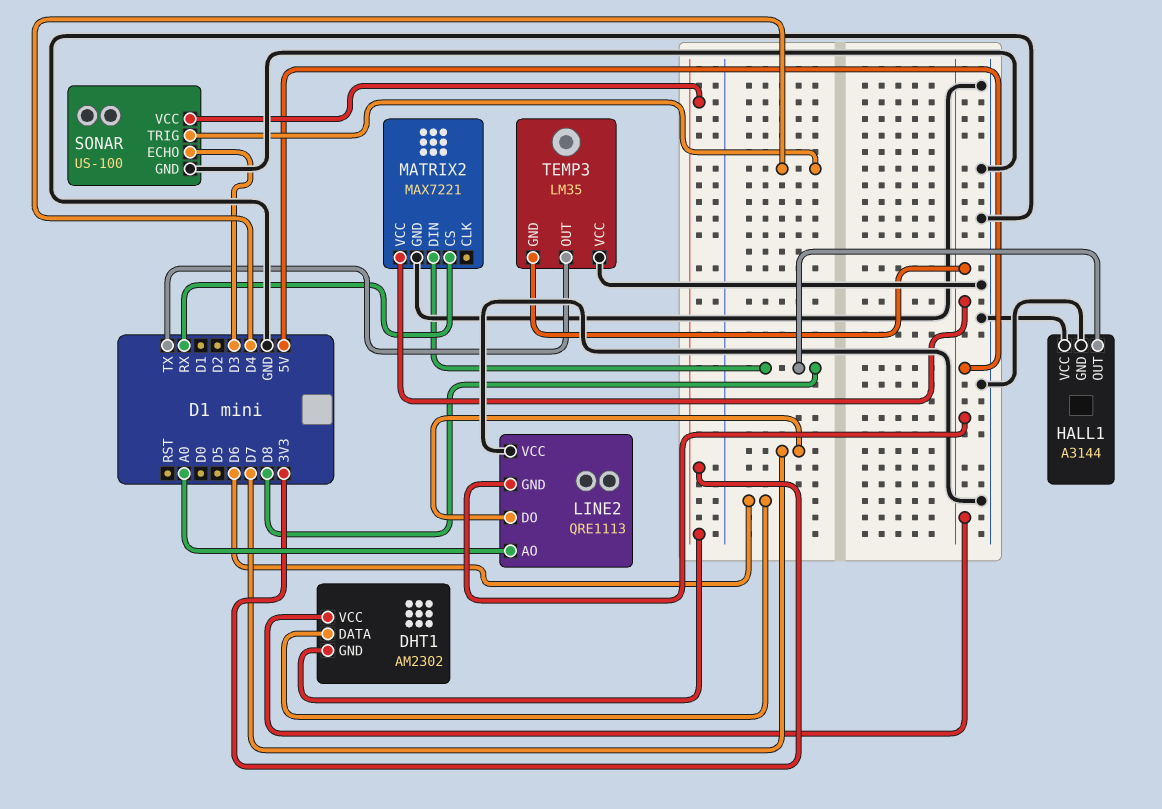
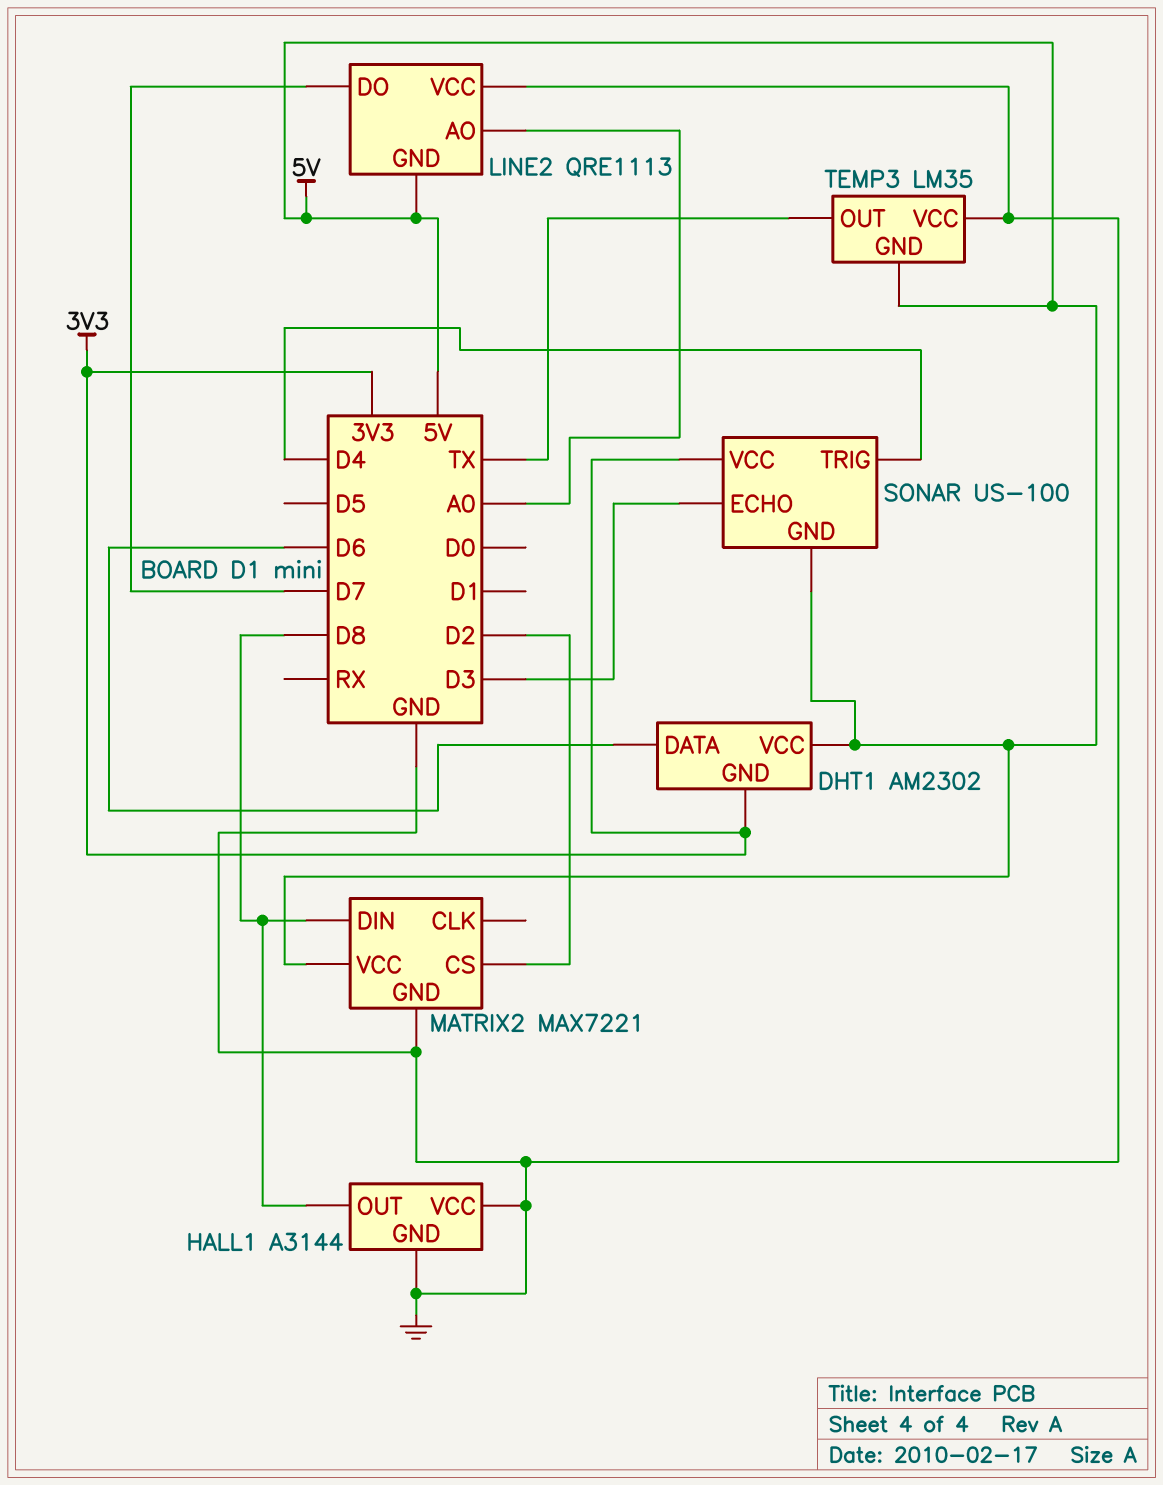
MATRIX2 pin CS: RX -> D2
SONAR pin GND: GND -> 5V

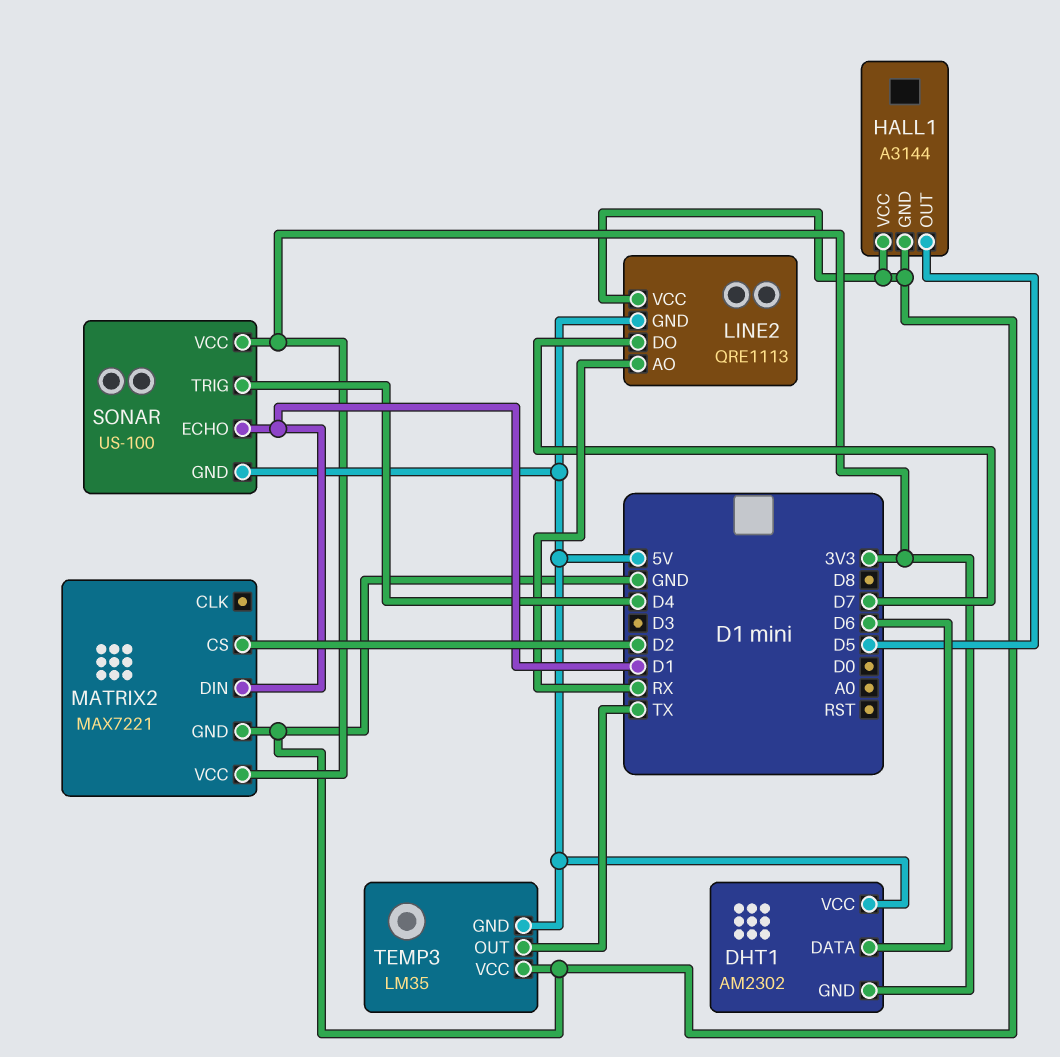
HALL1 pin OUT: D8 -> D5
LINE2 pin AO: A0 -> RX
MATRIX2 pin DIN: D8 -> D1
MATRIX2 pin VCC: 5V -> 3V3
SONAR pin ECHO: D3 -> D1

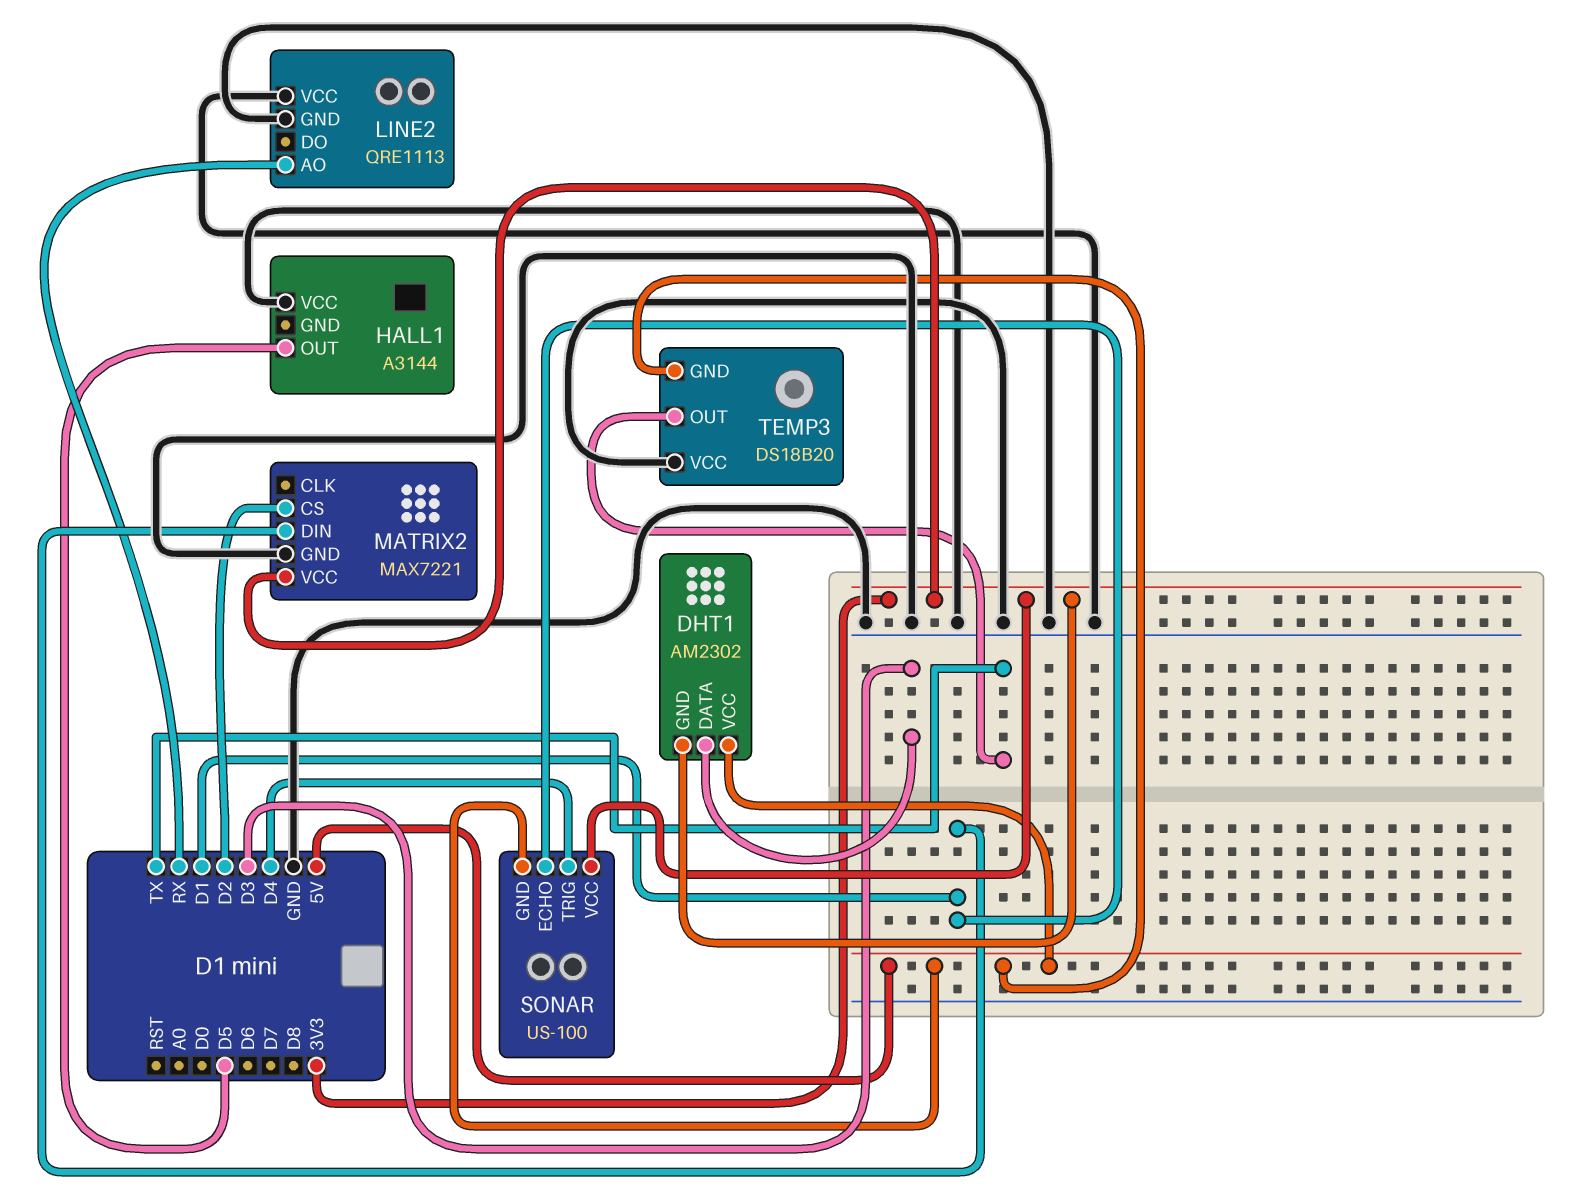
DHT1 pin DATA: D6 -> D3
HALL1 pin GND: GND -> none
LINE2 pin DO: D7 -> none
LINE2 pin GND: 5V -> GND
TEMP3: LM35 -> DS18B20

